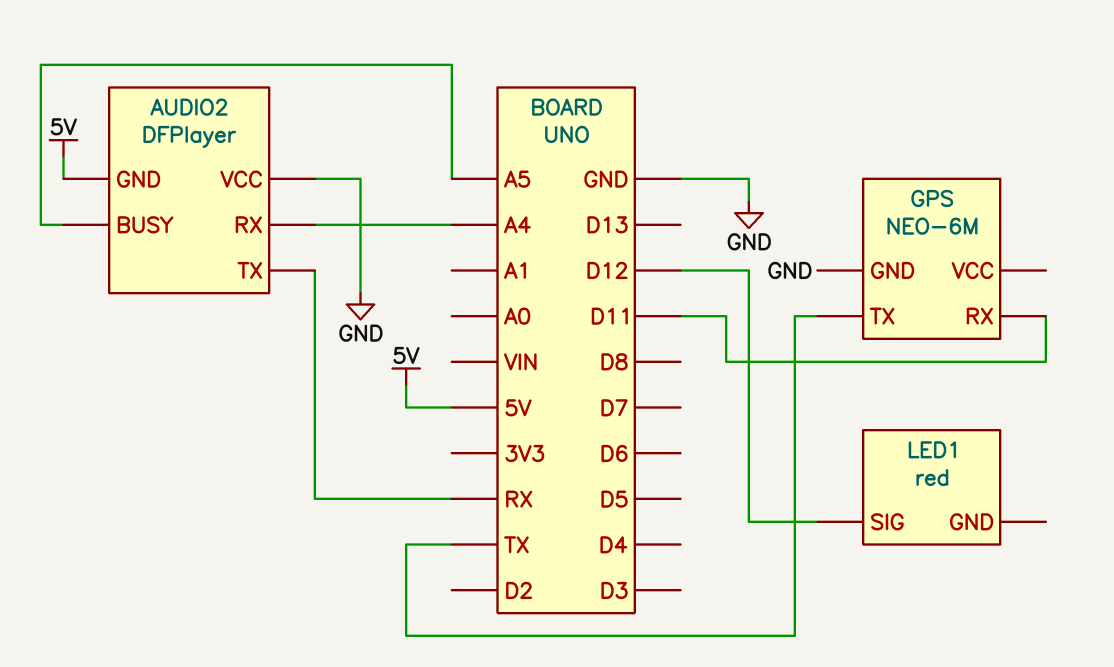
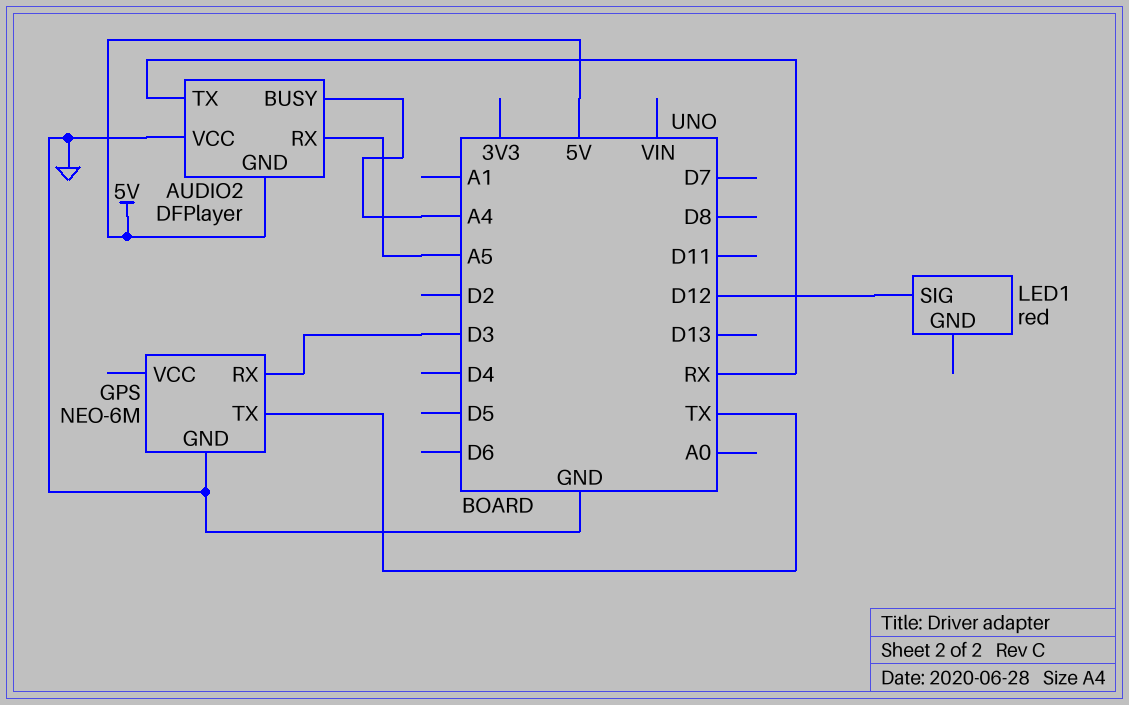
AUDIO2 pin BUSY: A5 -> A4
AUDIO2 pin RX: A4 -> A5
GPS pin RX: D11 -> D3

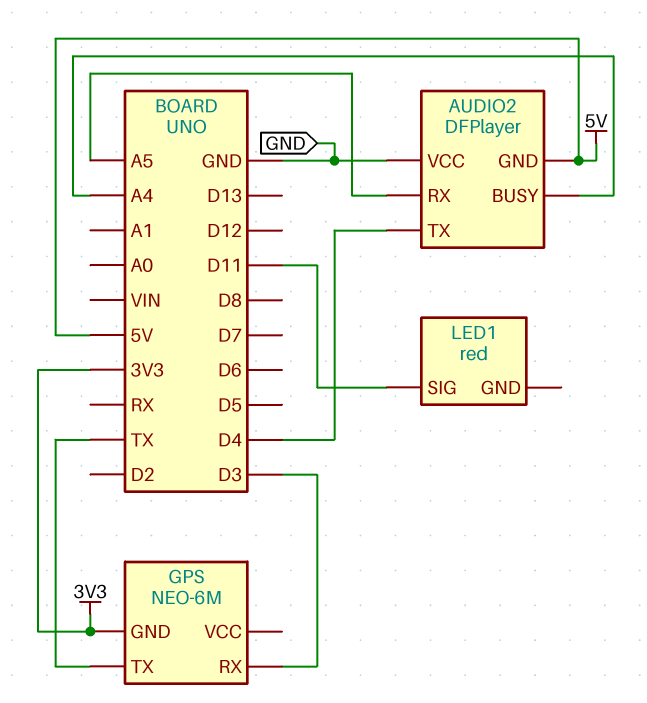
AUDIO2 pin TX: RX -> D4
GPS pin GND: GND -> 3V3
LED1 pin SIG: D12 -> D11

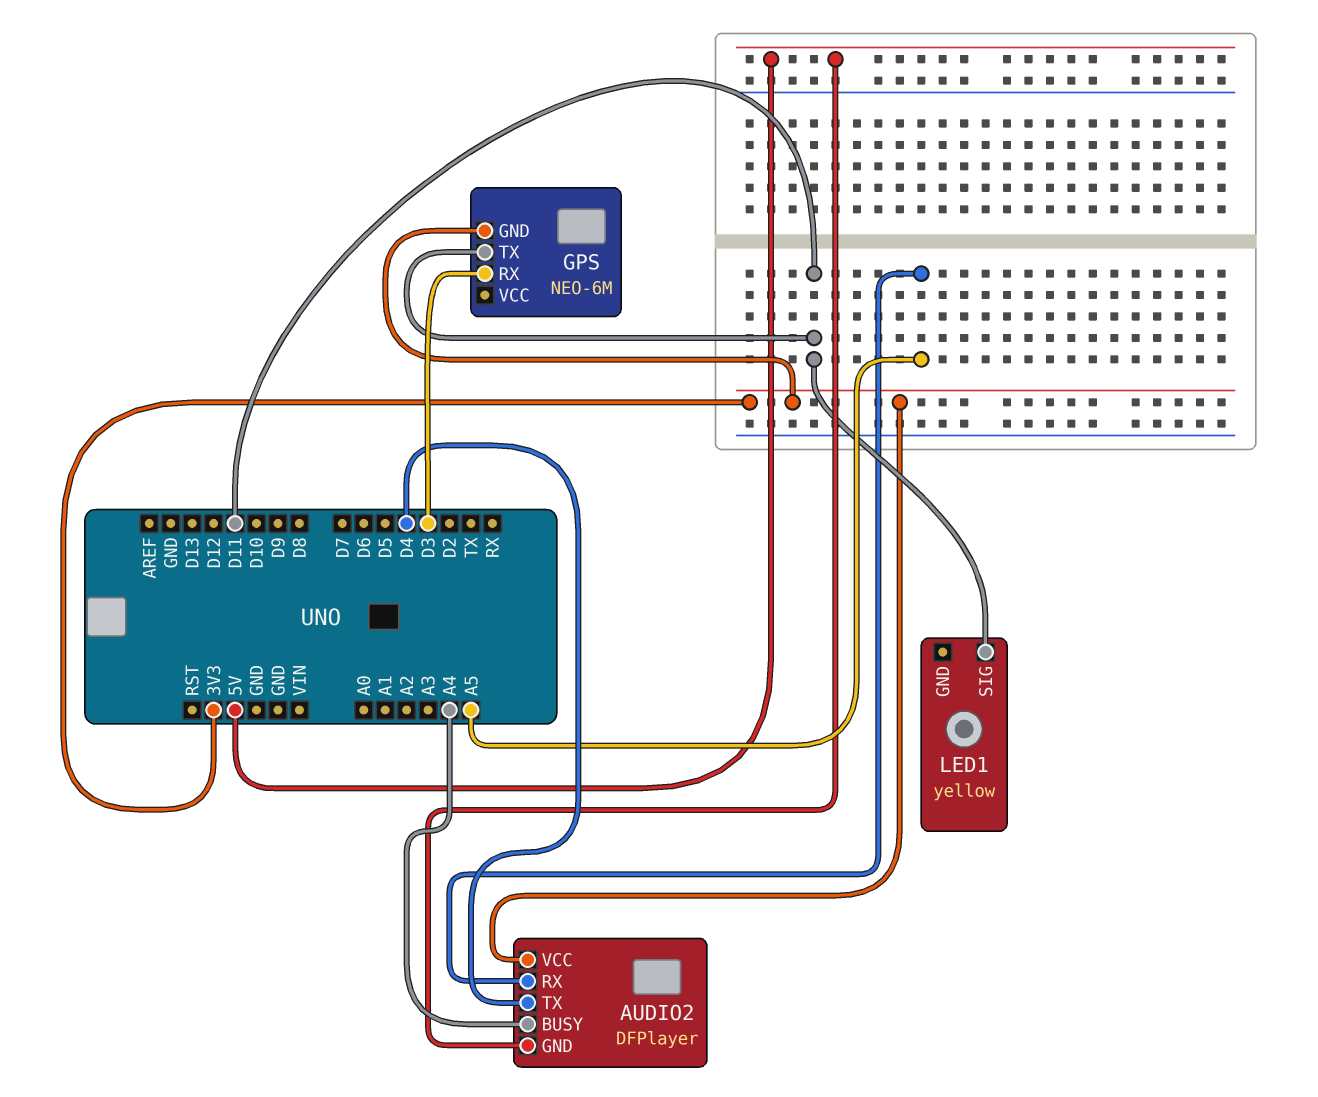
AUDIO2 pin VCC: GND -> 3V3
GPS pin TX: TX -> D11
LED1: red -> yellow

